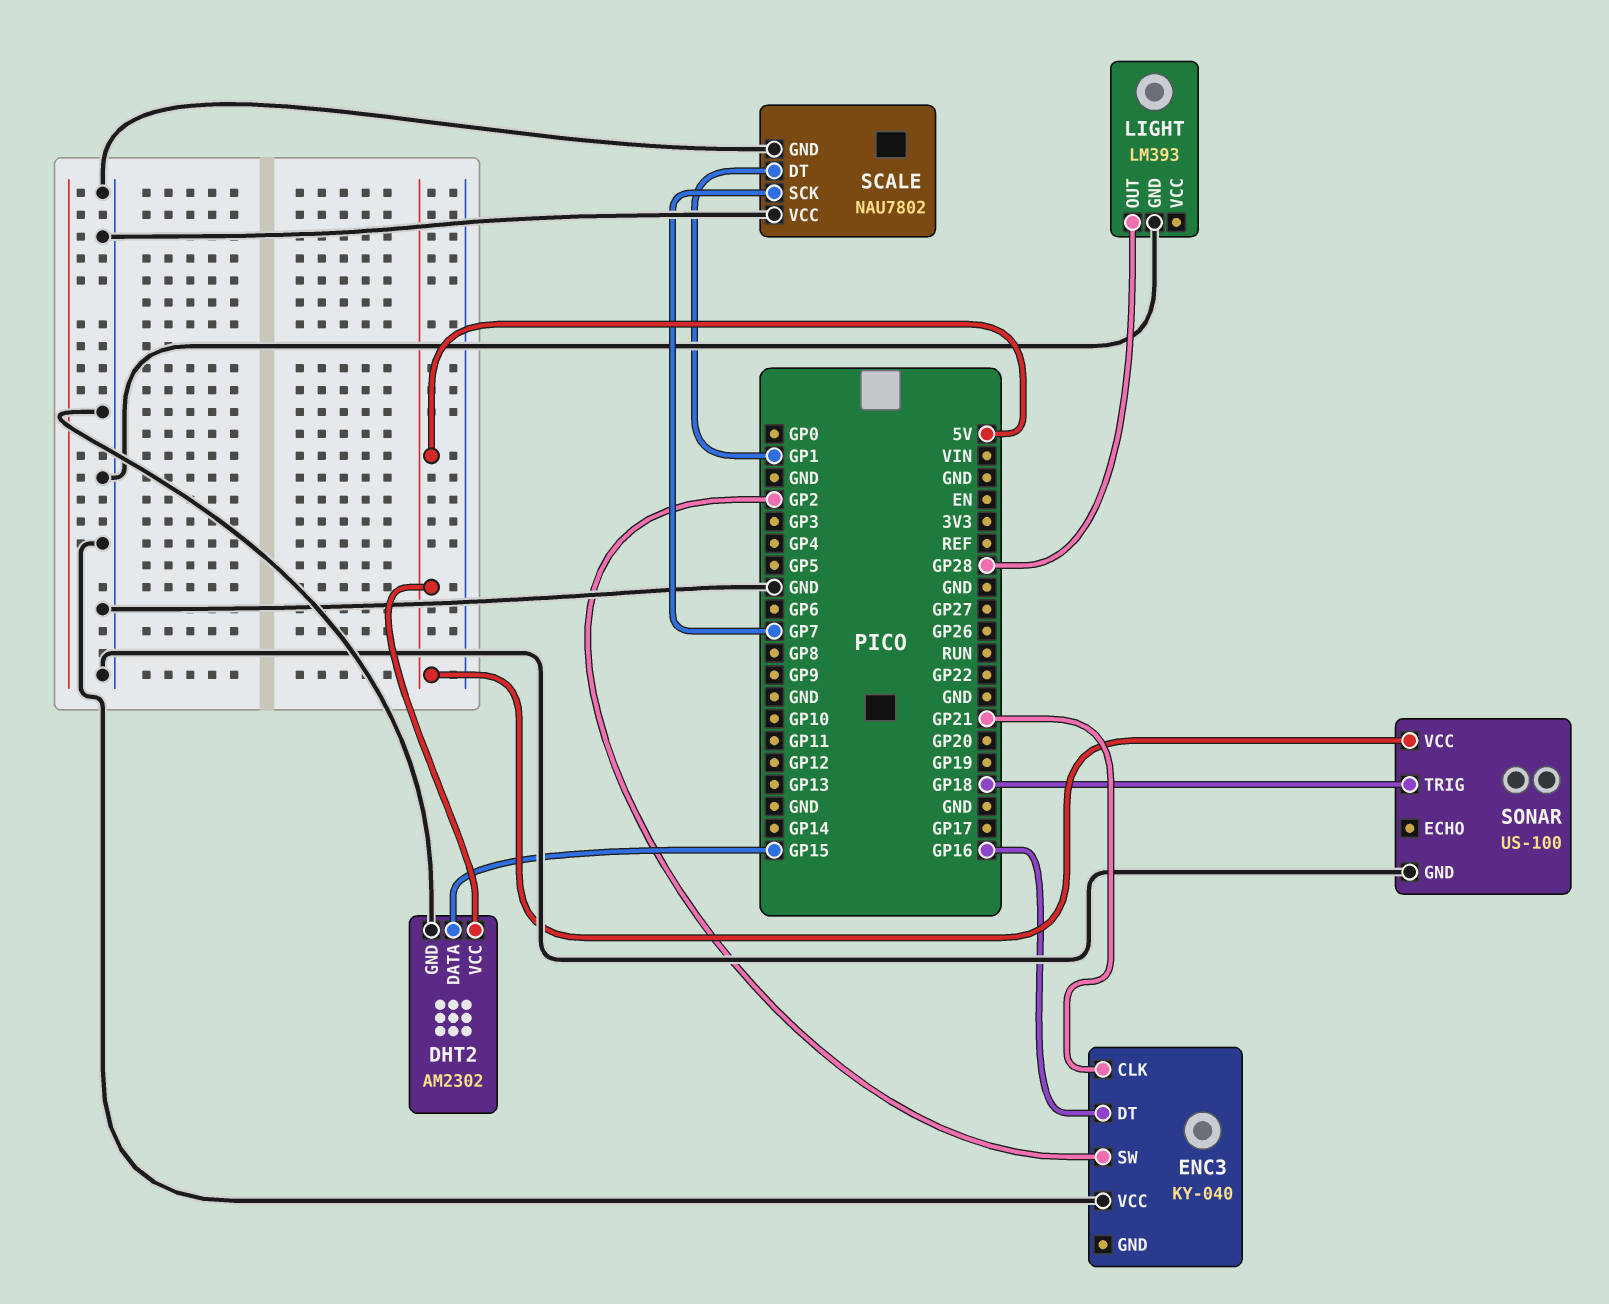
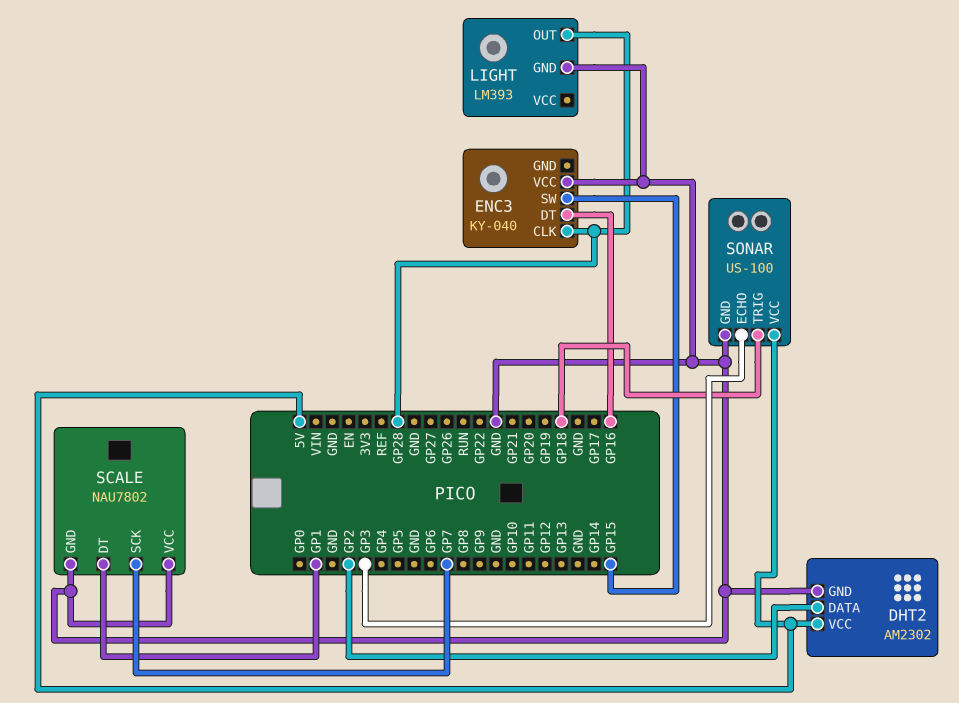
DHT2 pin DATA: GP15 -> GP2
ENC3 pin CLK: GP21 -> GP28
ENC3 pin SW: GP2 -> GP15
SONAR pin ECHO: none -> GP3

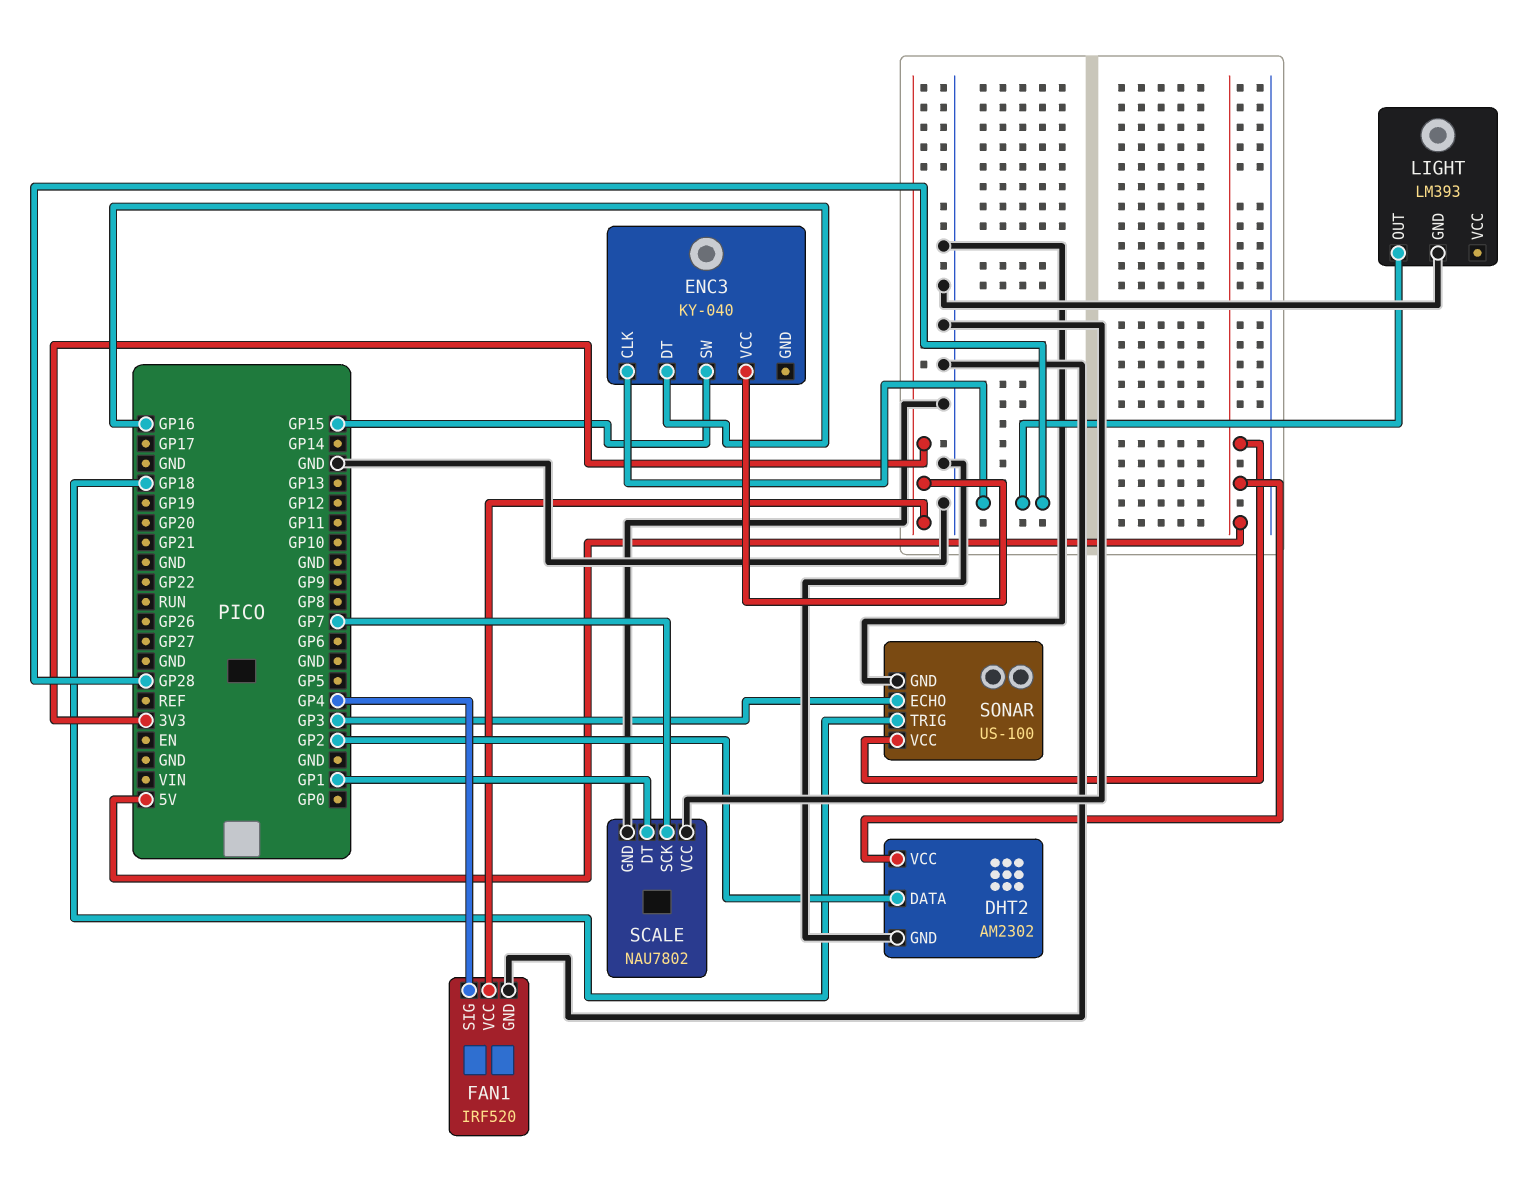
ENC3 pin VCC: GND -> 3V3
FAN1: none -> IRF520
FAN1 pin GND: none -> GND
FAN1 pin SIG: none -> GP4
FAN1 pin VCC: none -> 3V3

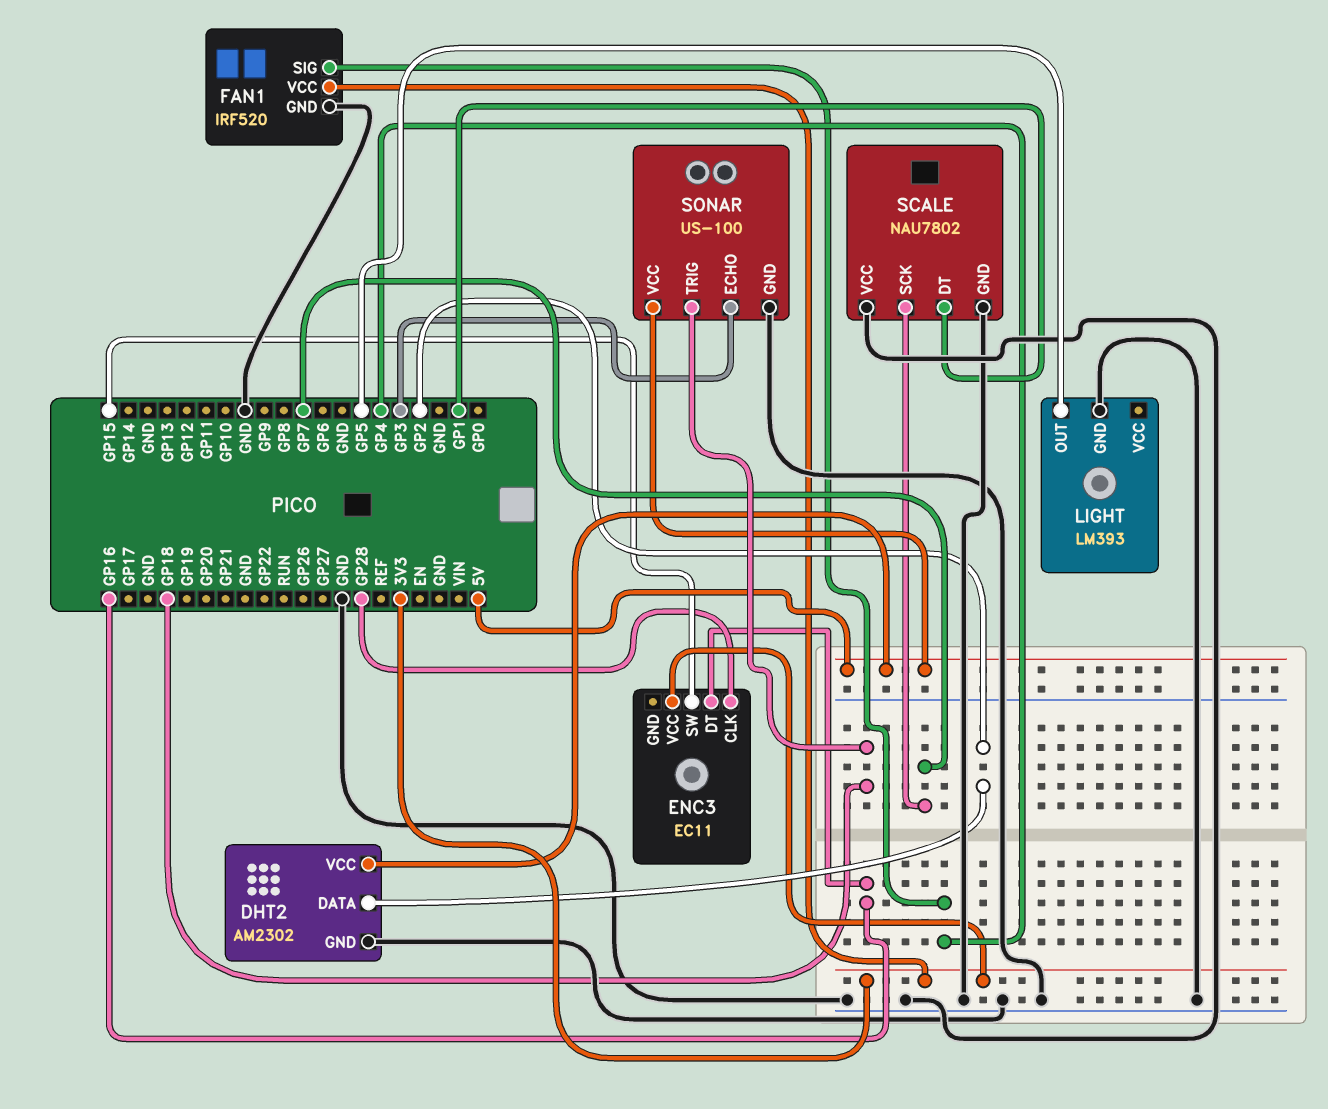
ENC3: KY-040 -> EC11
LIGHT pin OUT: GP28 -> GP5

